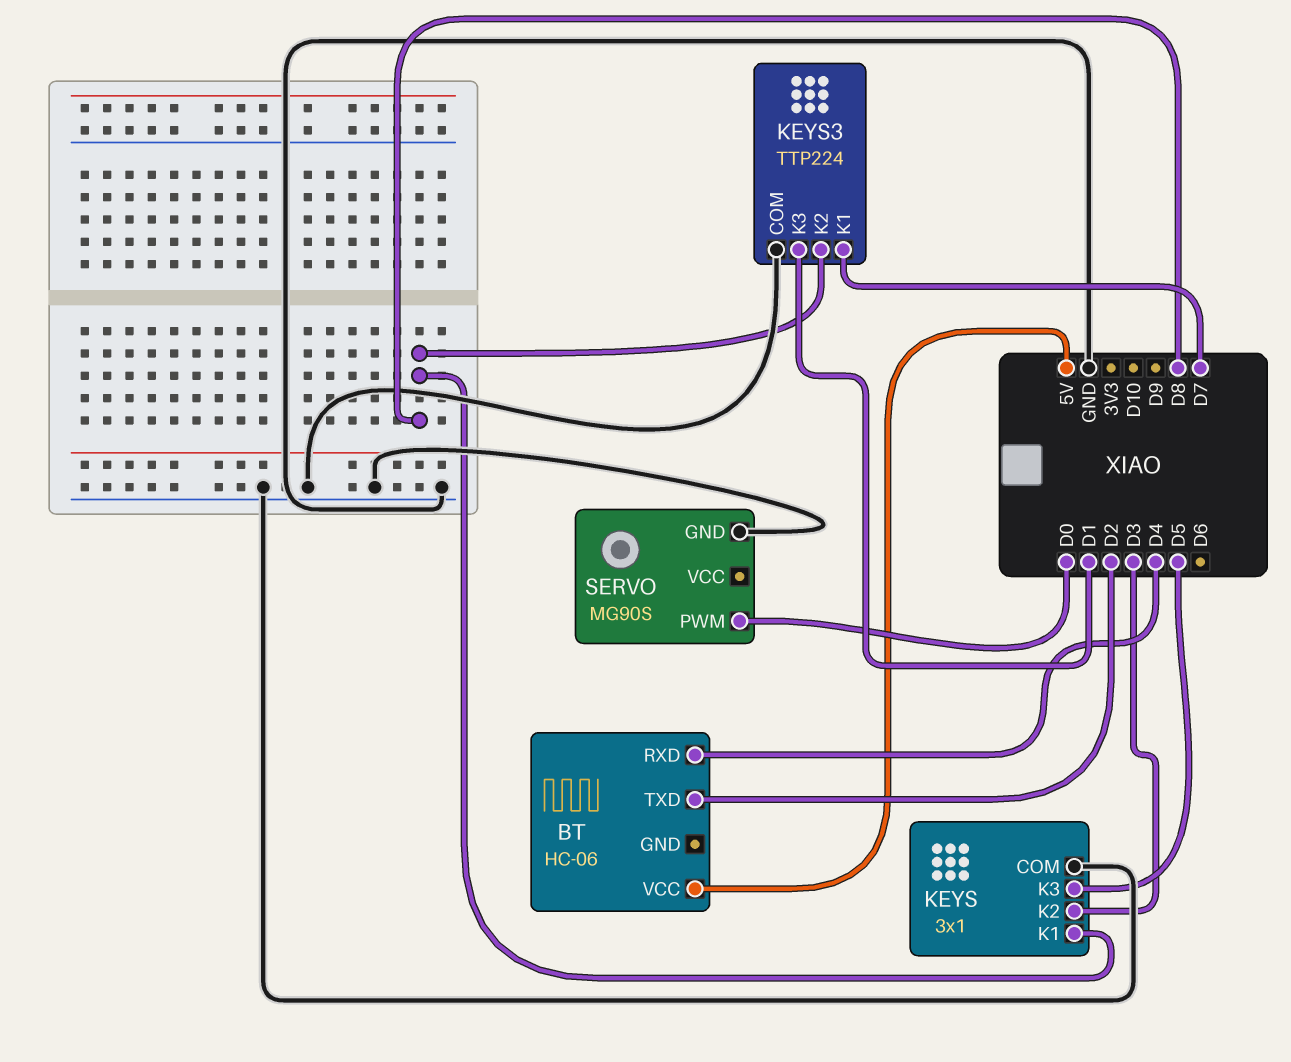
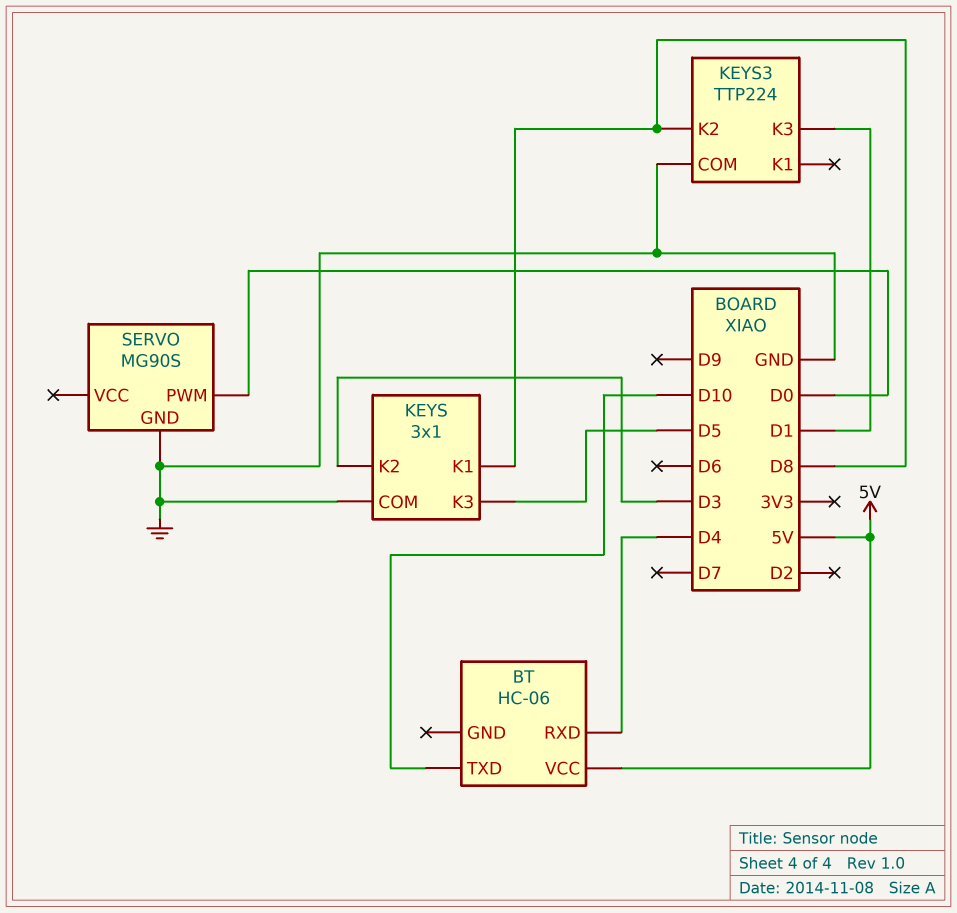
BT pin TXD: D2 -> D10
KEYS3 pin K1: D7 -> none

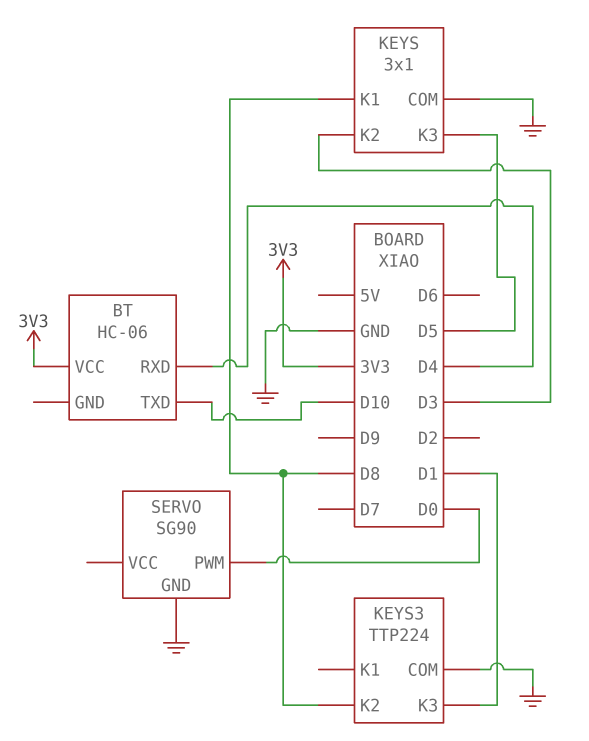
BT pin VCC: 5V -> 3V3
SERVO: MG90S -> SG90

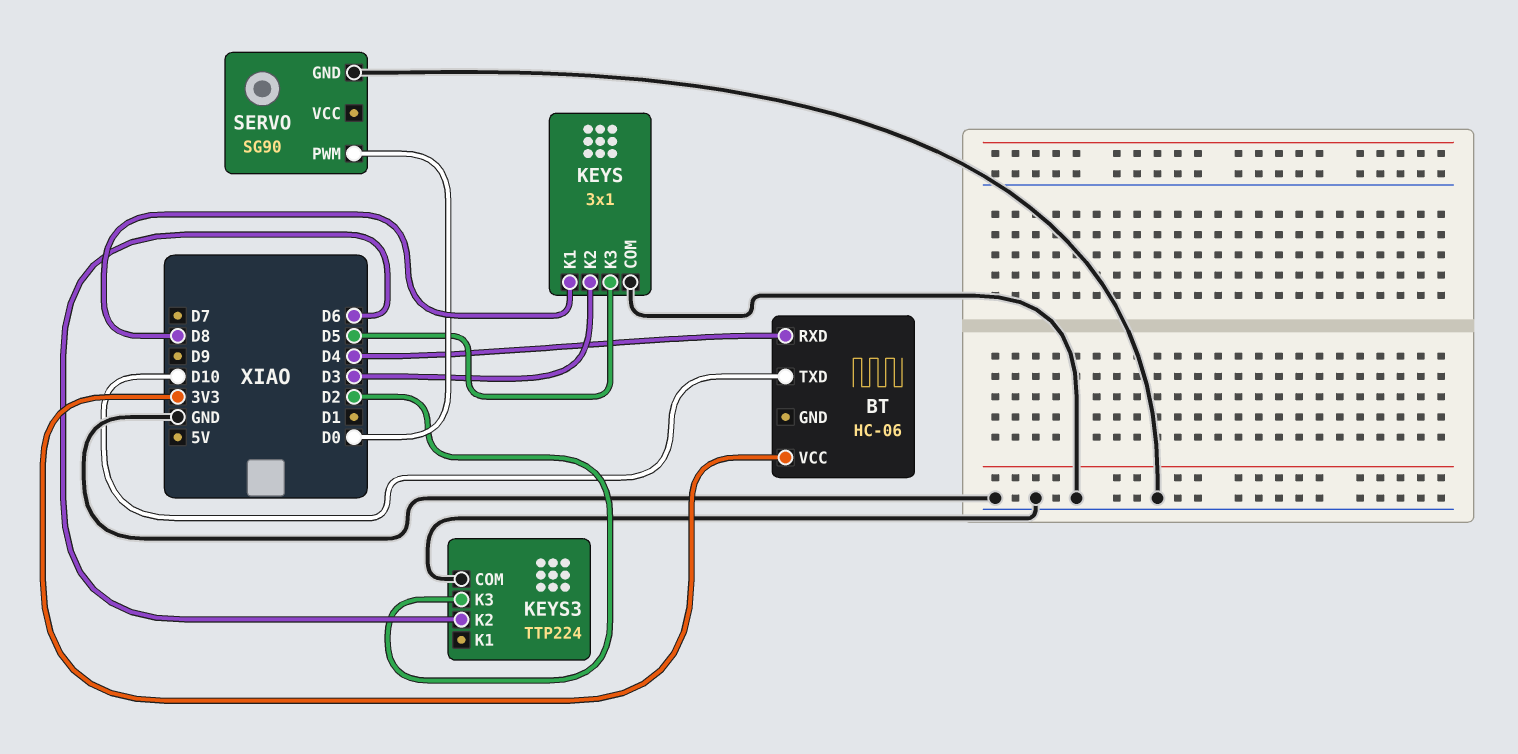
KEYS3 pin K2: D8 -> D6
KEYS3 pin K3: D1 -> D2

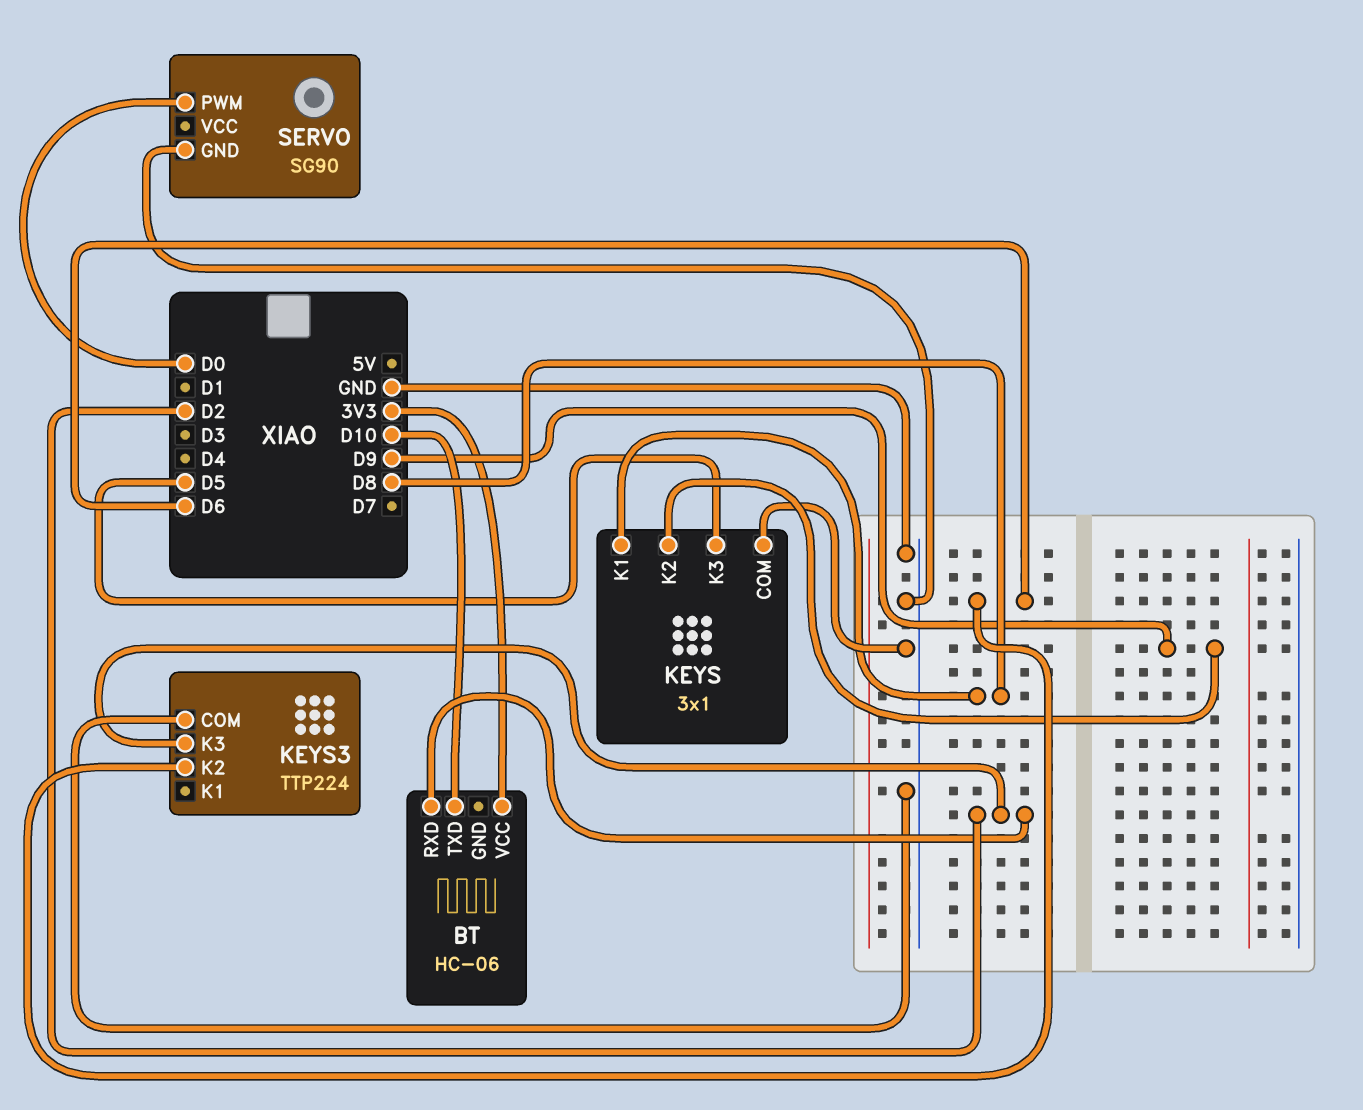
BT pin RXD: D4 -> D2
KEYS pin K2: D3 -> D9

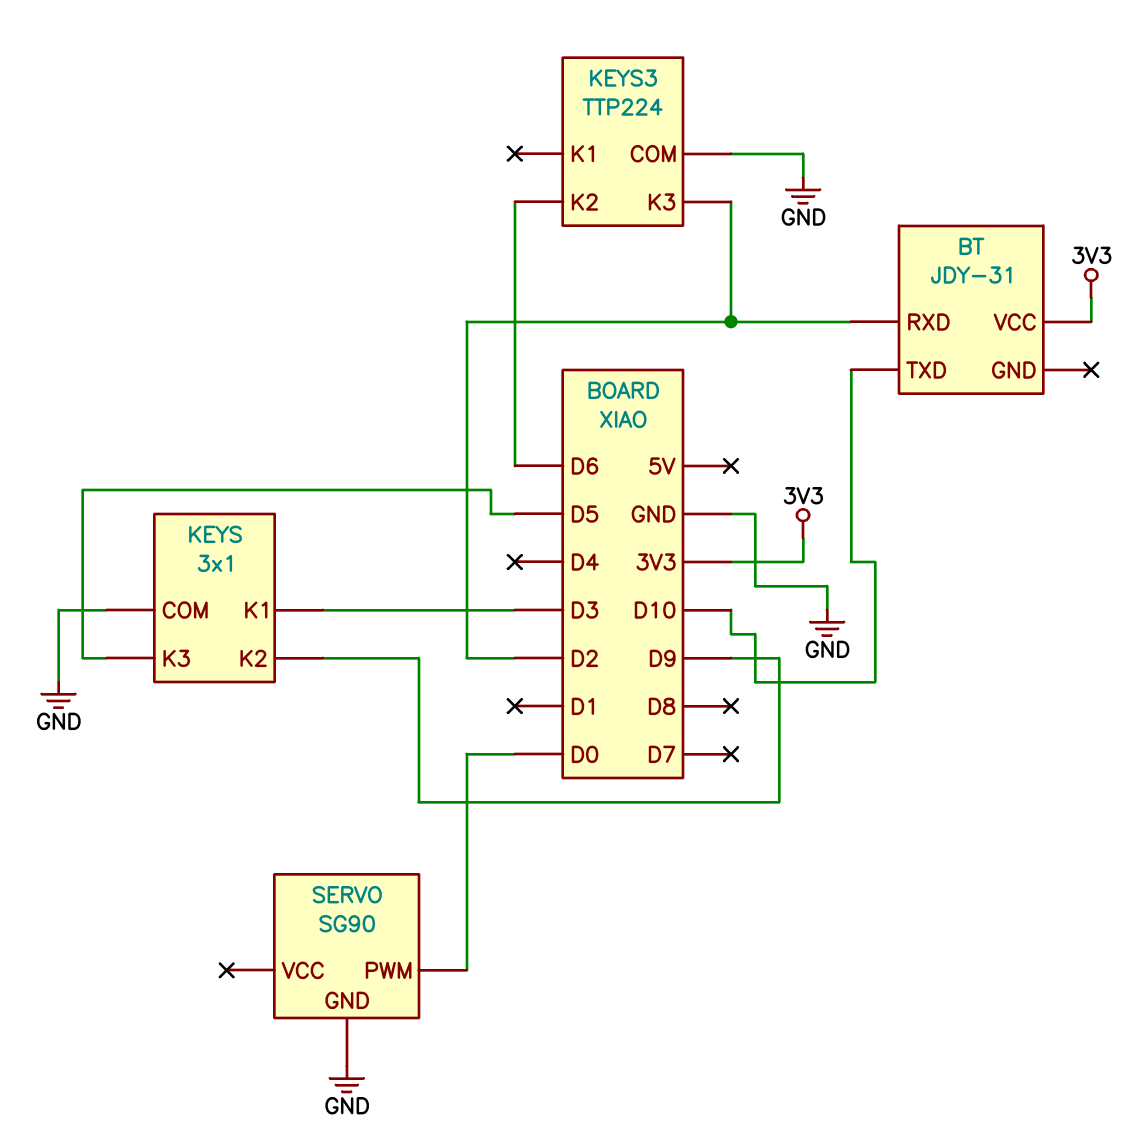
BT: HC-06 -> JDY-31
KEYS pin K1: D8 -> D3

